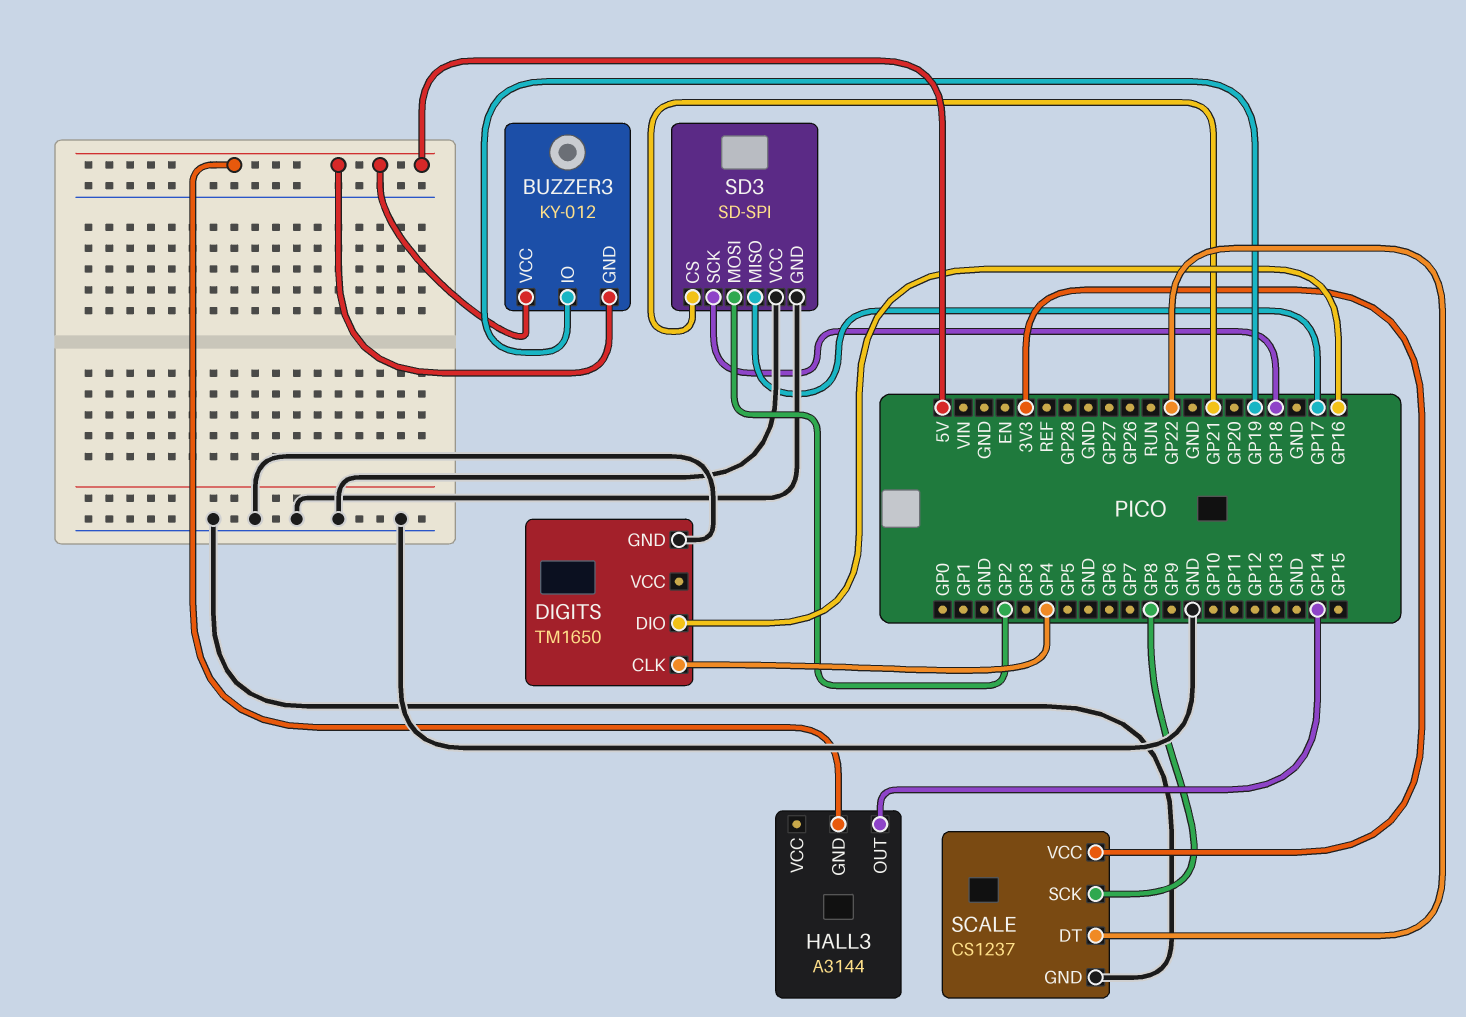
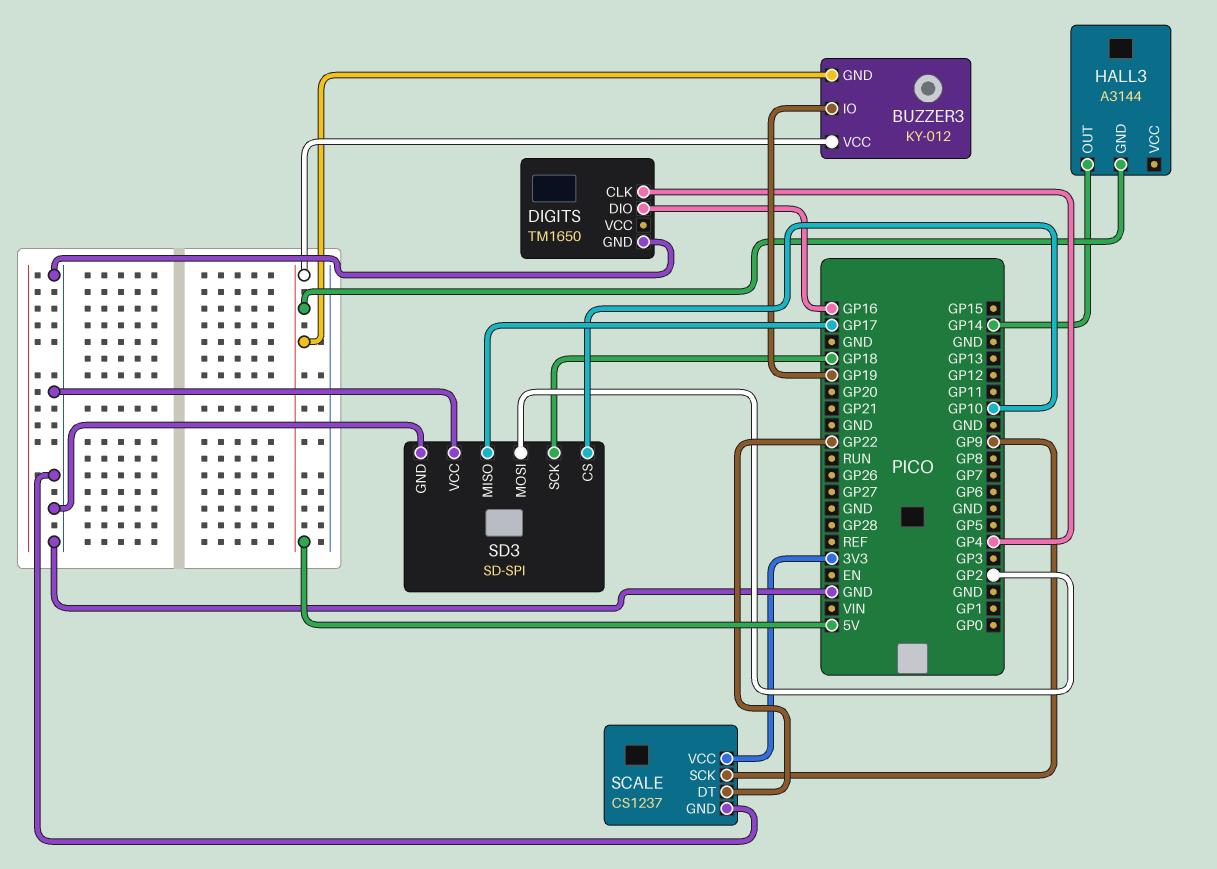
SCALE pin SCK: GP8 -> GP9
SD3 pin CS: GP21 -> GP10

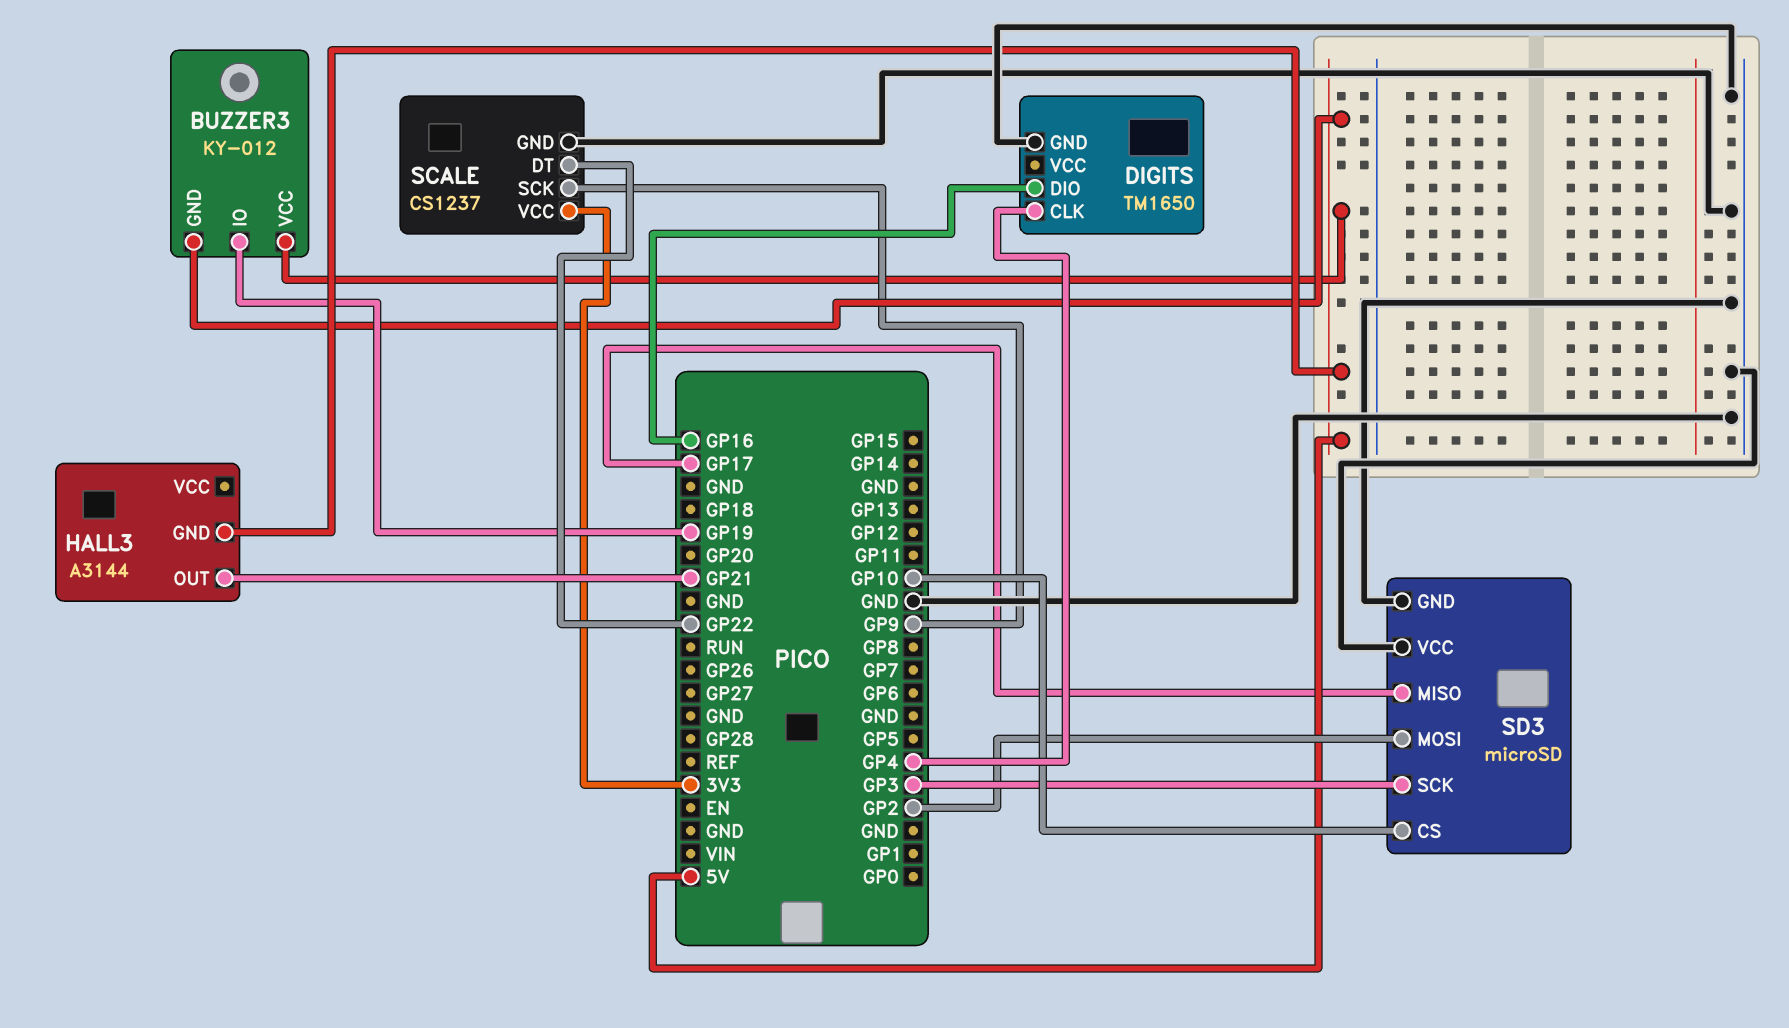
HALL3 pin OUT: GP14 -> GP21
SD3: SD-SPI -> microSD
SD3 pin SCK: GP18 -> GP3

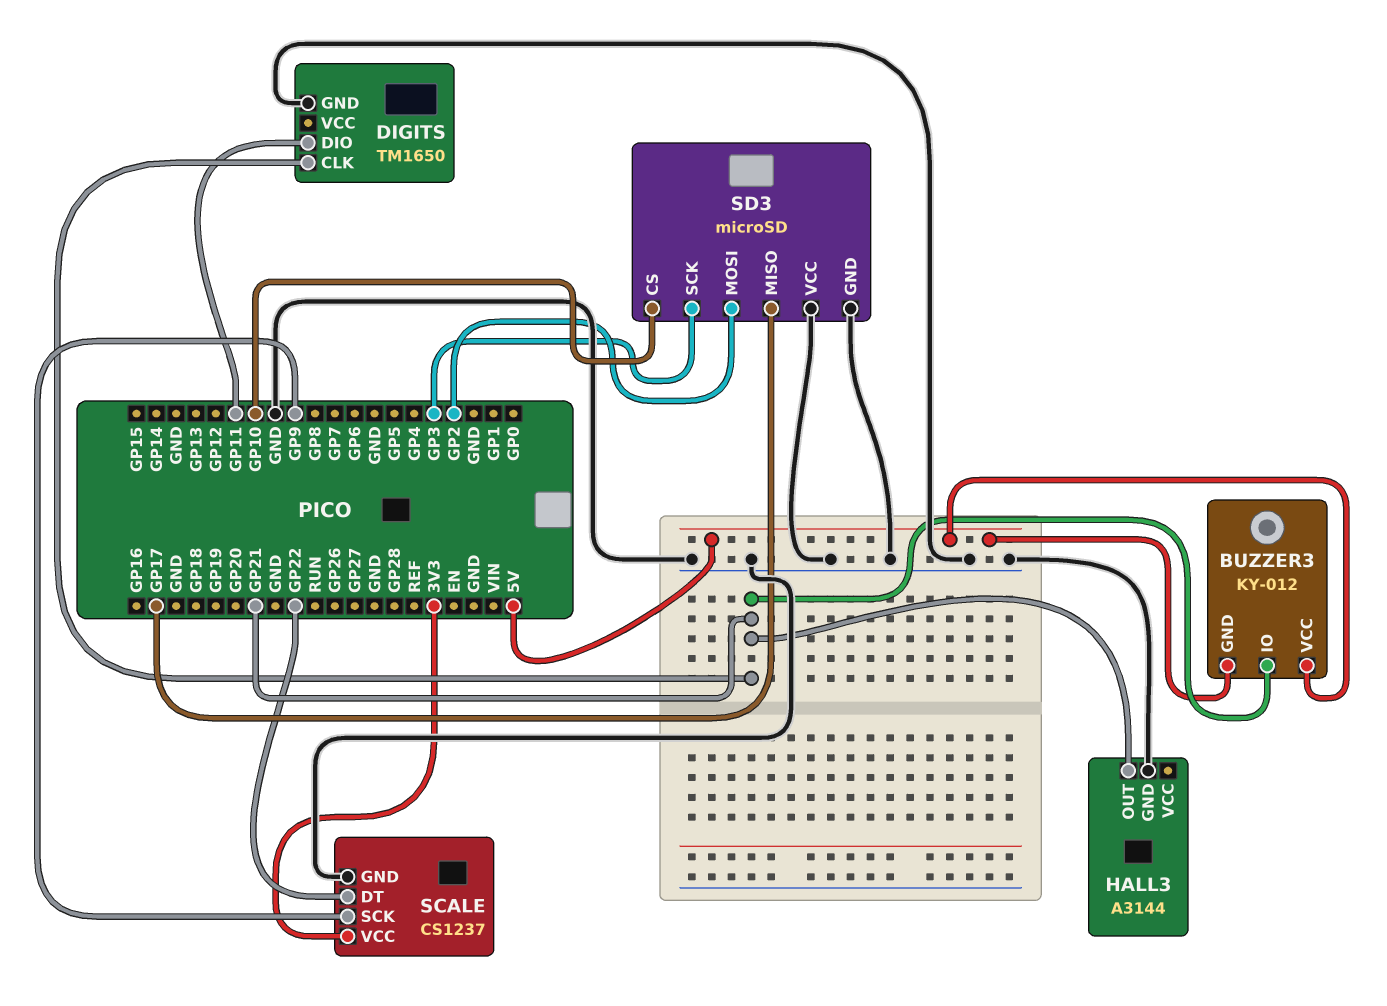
BUZZER3 pin IO: GP19 -> GP21
DIGITS pin CLK: GP4 -> GP21
DIGITS pin DIO: GP16 -> GP11
HALL3 pin GND: 5V -> GND

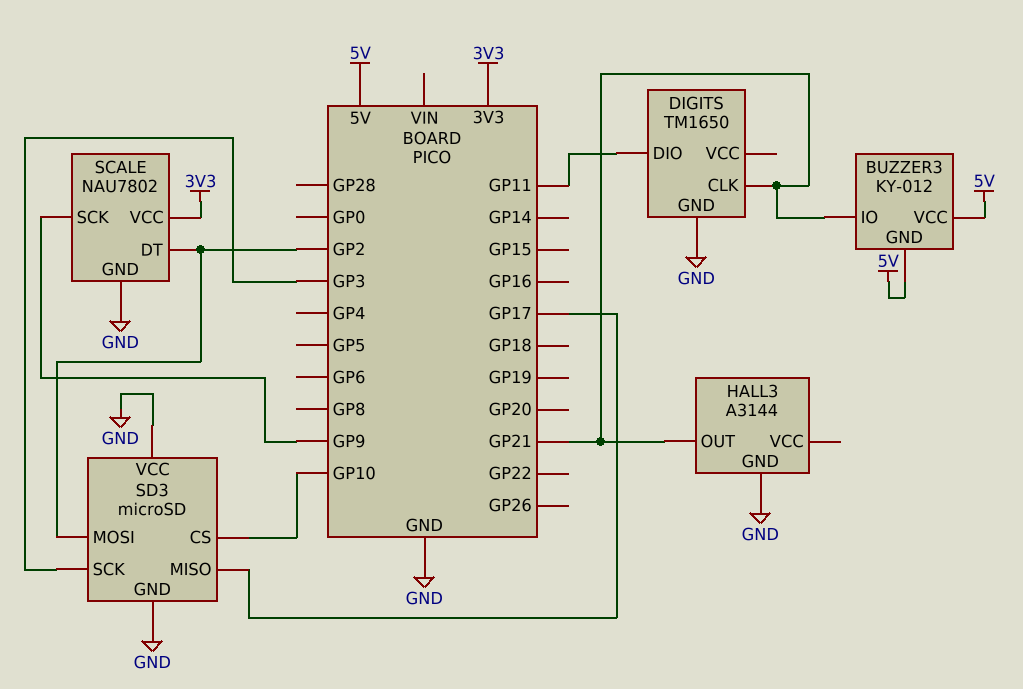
SCALE: CS1237 -> NAU7802
SCALE pin DT: GP22 -> GP2

